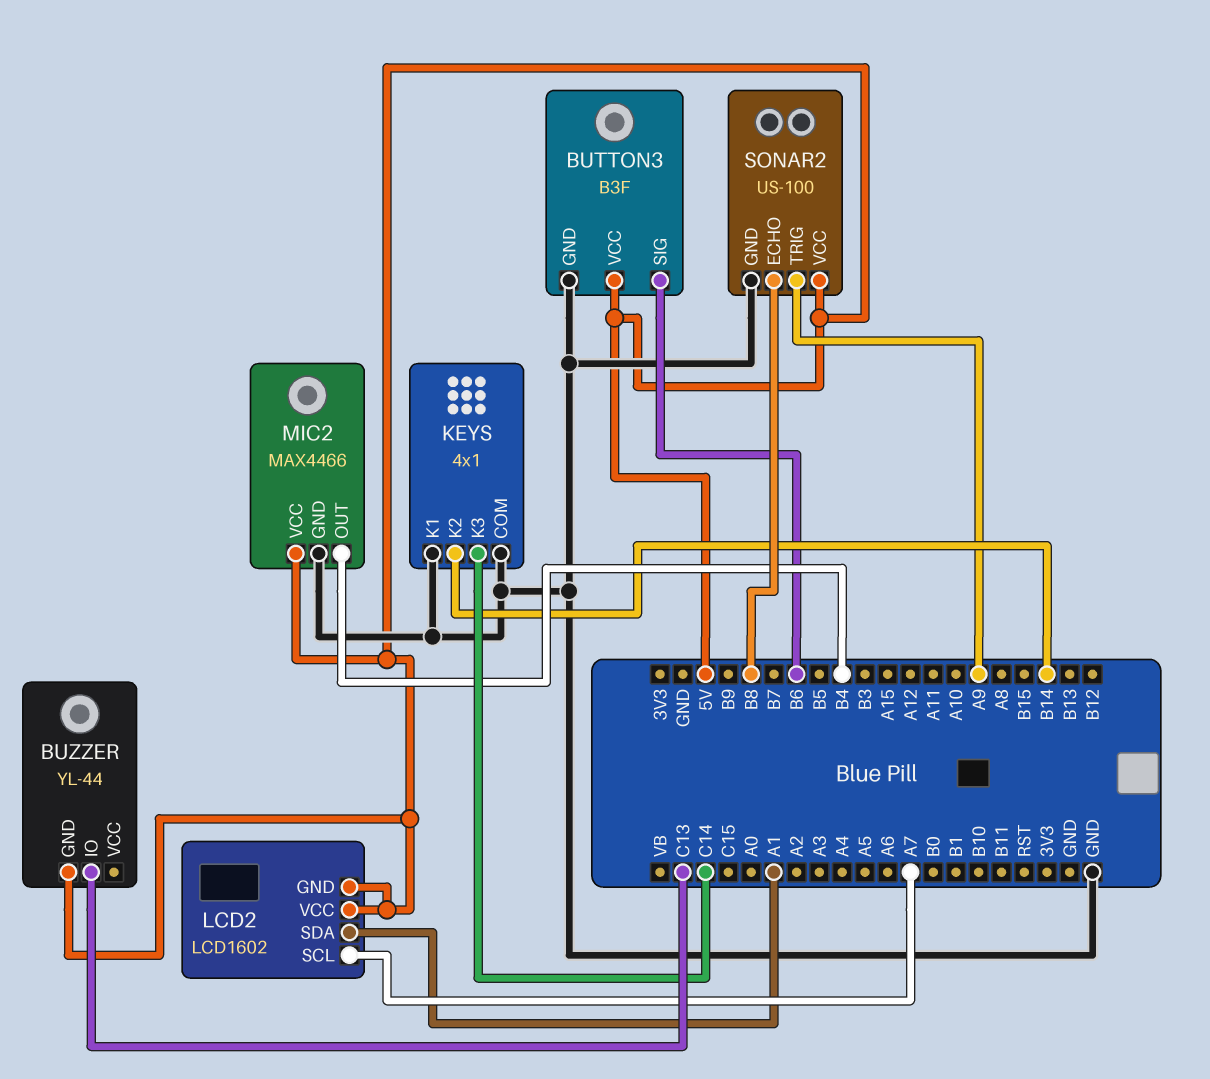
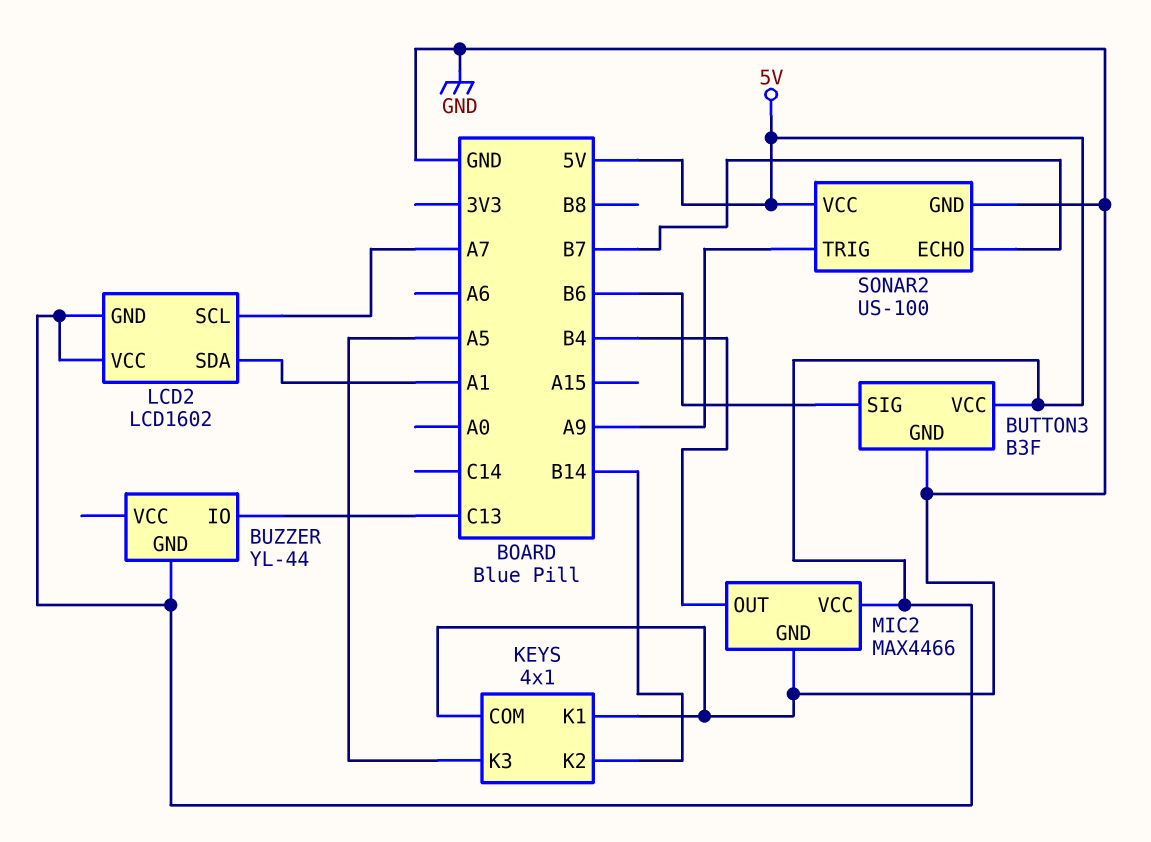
KEYS pin K3: C14 -> A5
SONAR2 pin ECHO: B8 -> B7

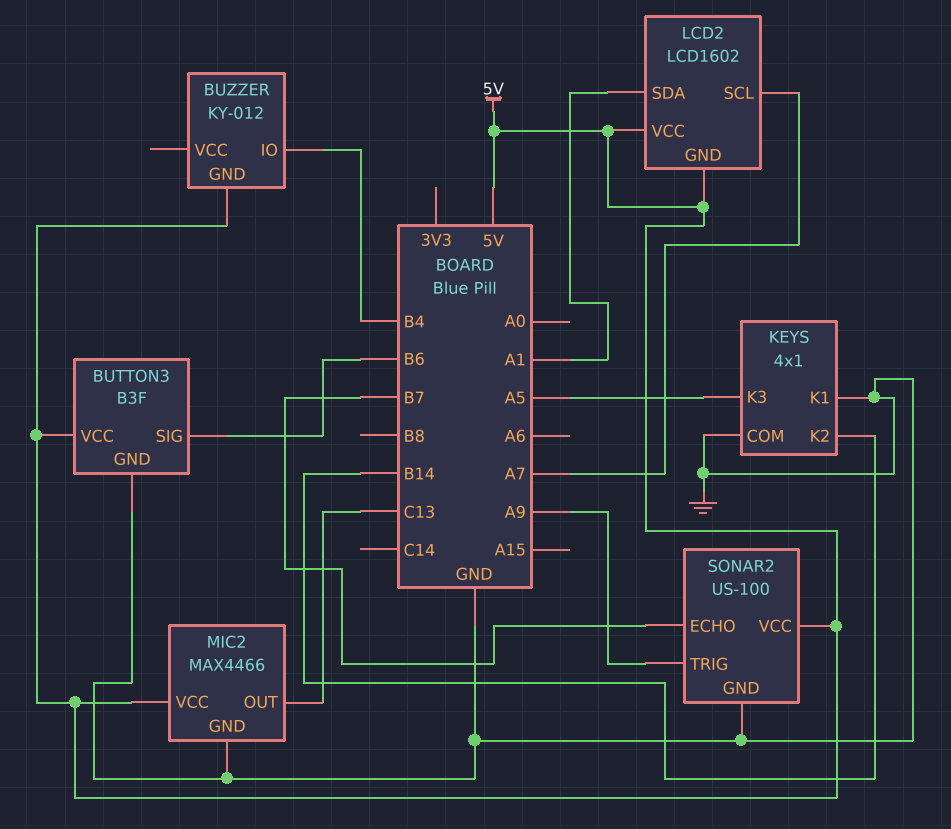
BUZZER: YL-44 -> KY-012
BUZZER pin IO: C13 -> B4
MIC2 pin OUT: B4 -> C13

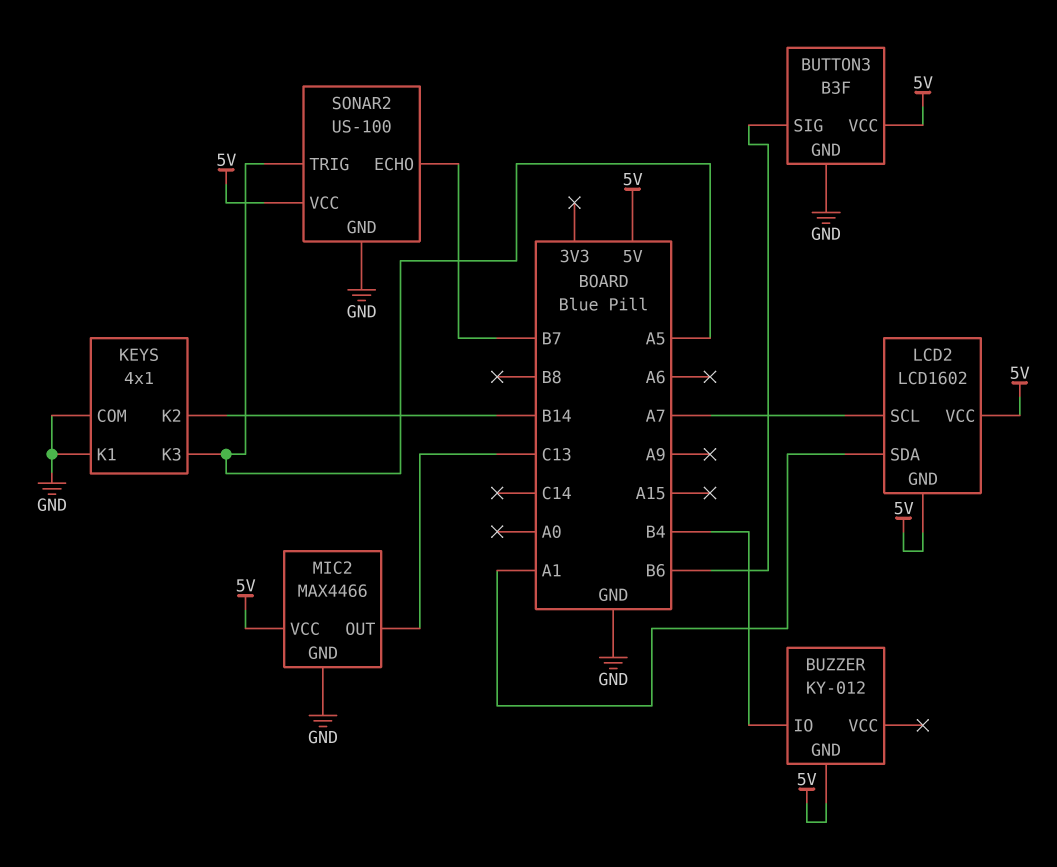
SONAR2 pin TRIG: A9 -> A5

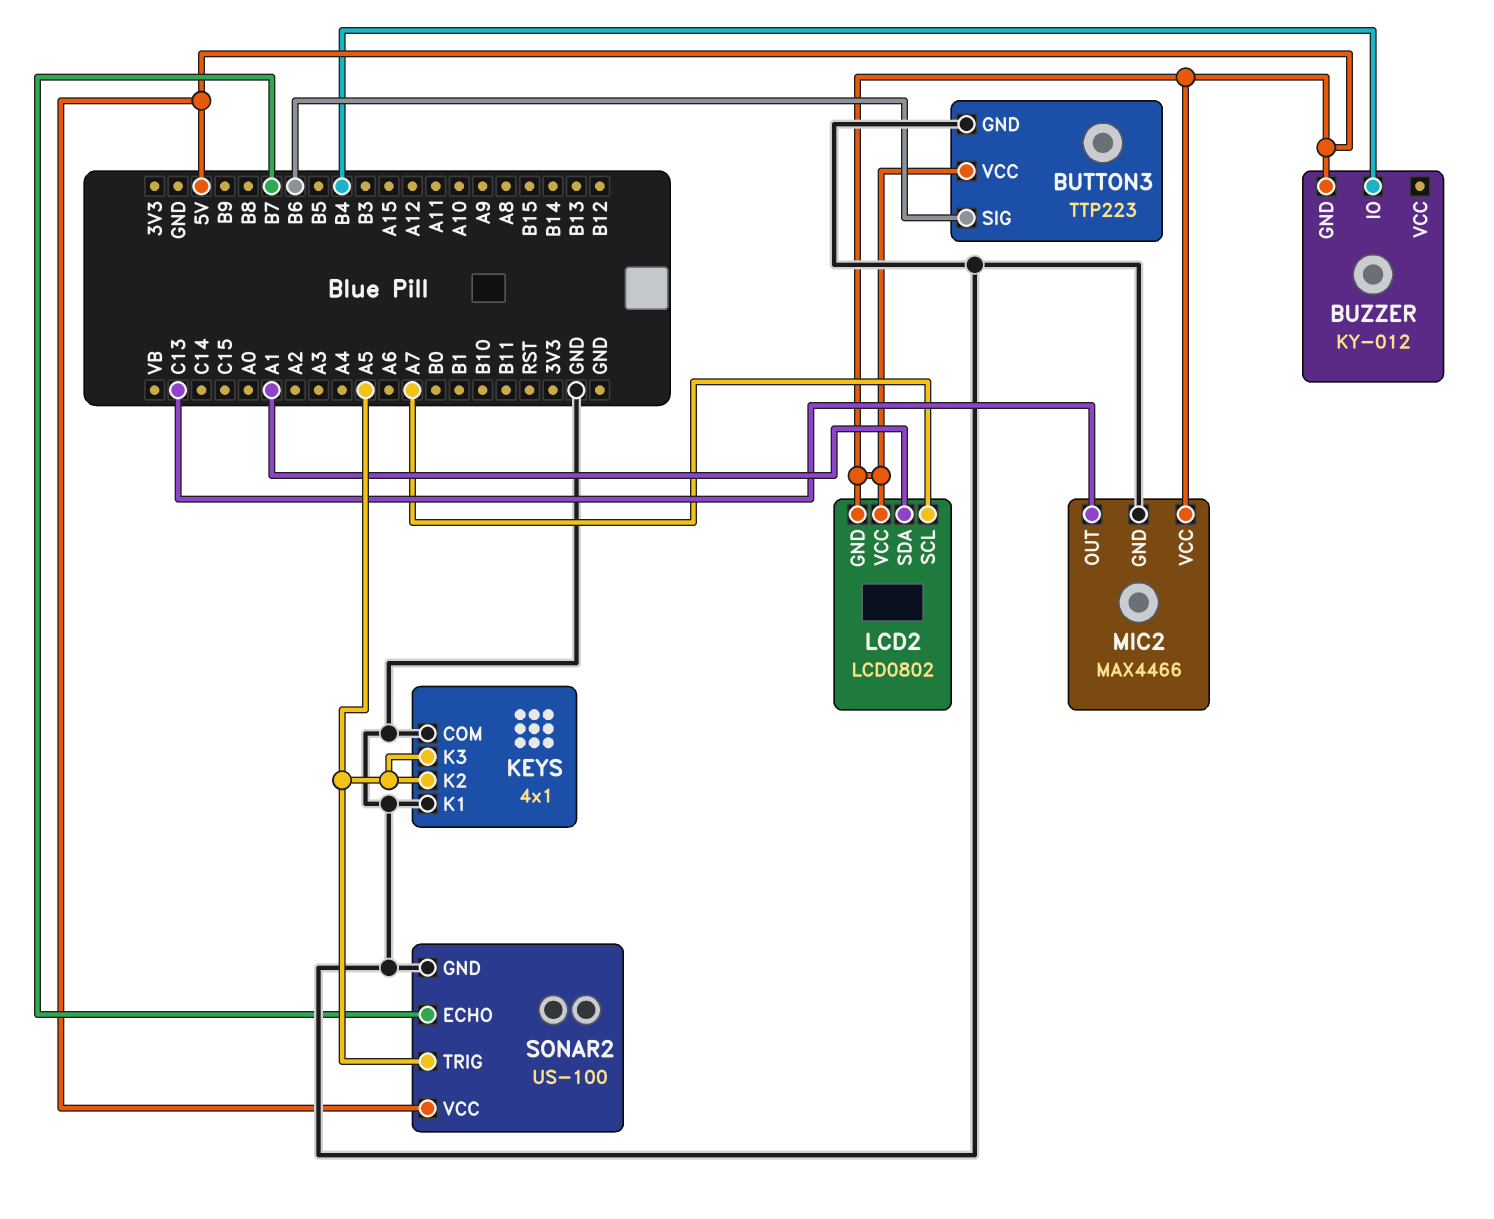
BUTTON3: B3F -> TTP223
KEYS pin K2: B14 -> A5
LCD2: LCD1602 -> LCD0802

